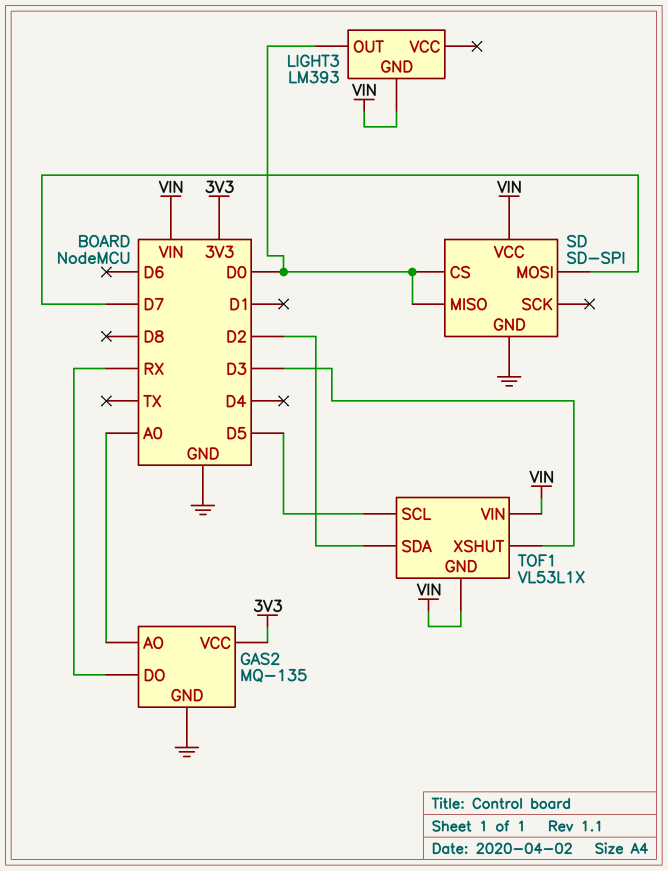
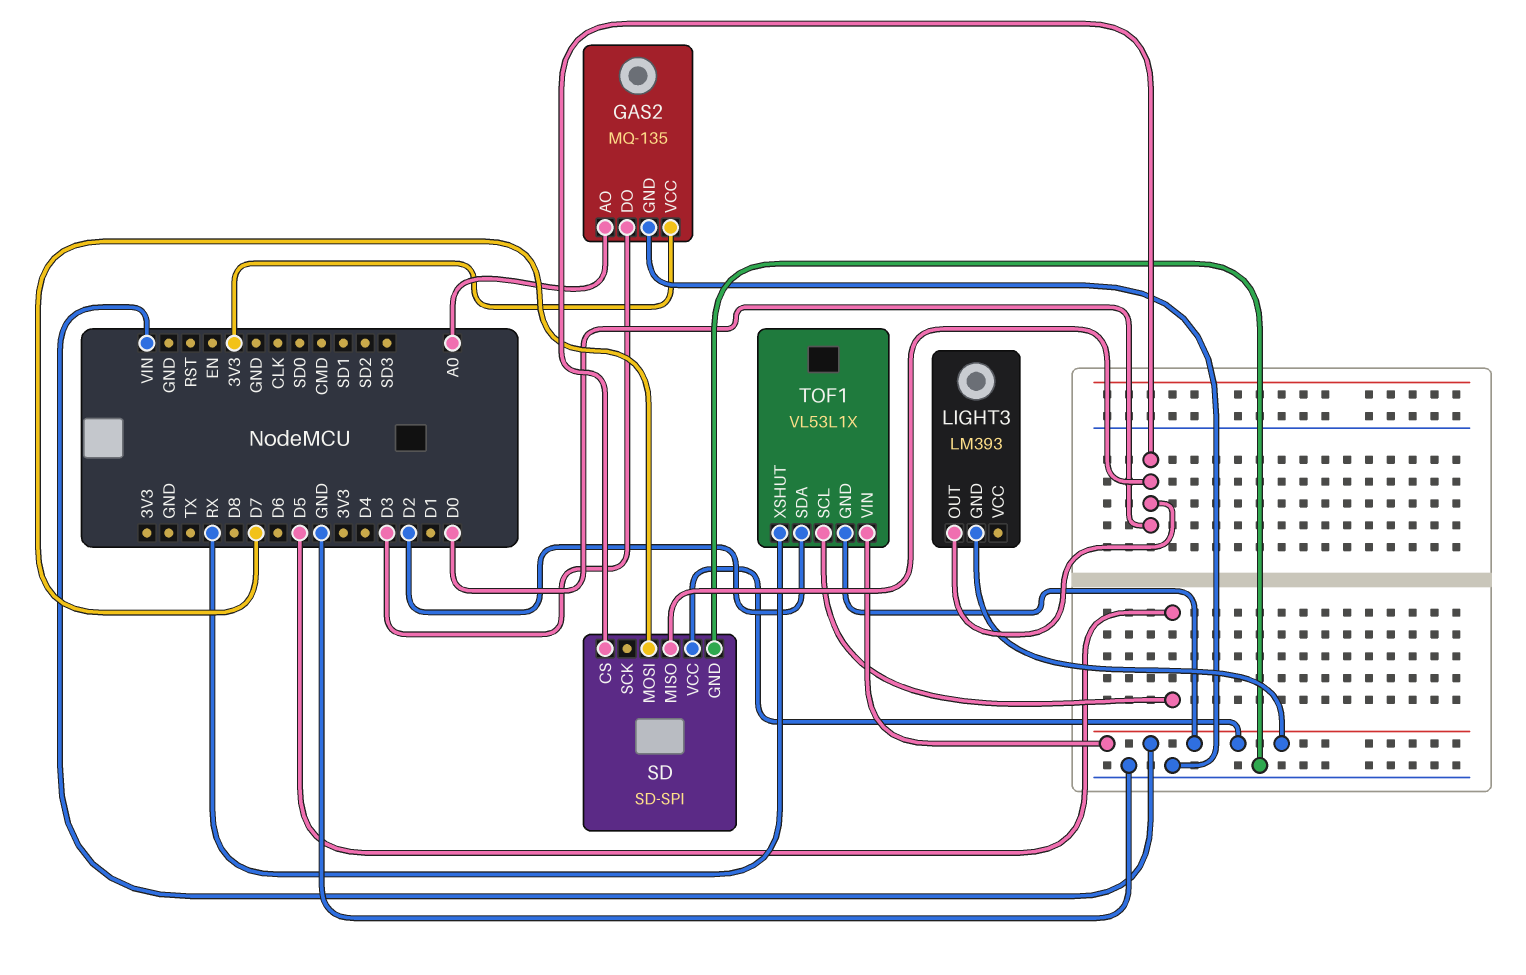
GAS2 pin DO: RX -> D3
TOF1 pin XSHUT: D3 -> RX

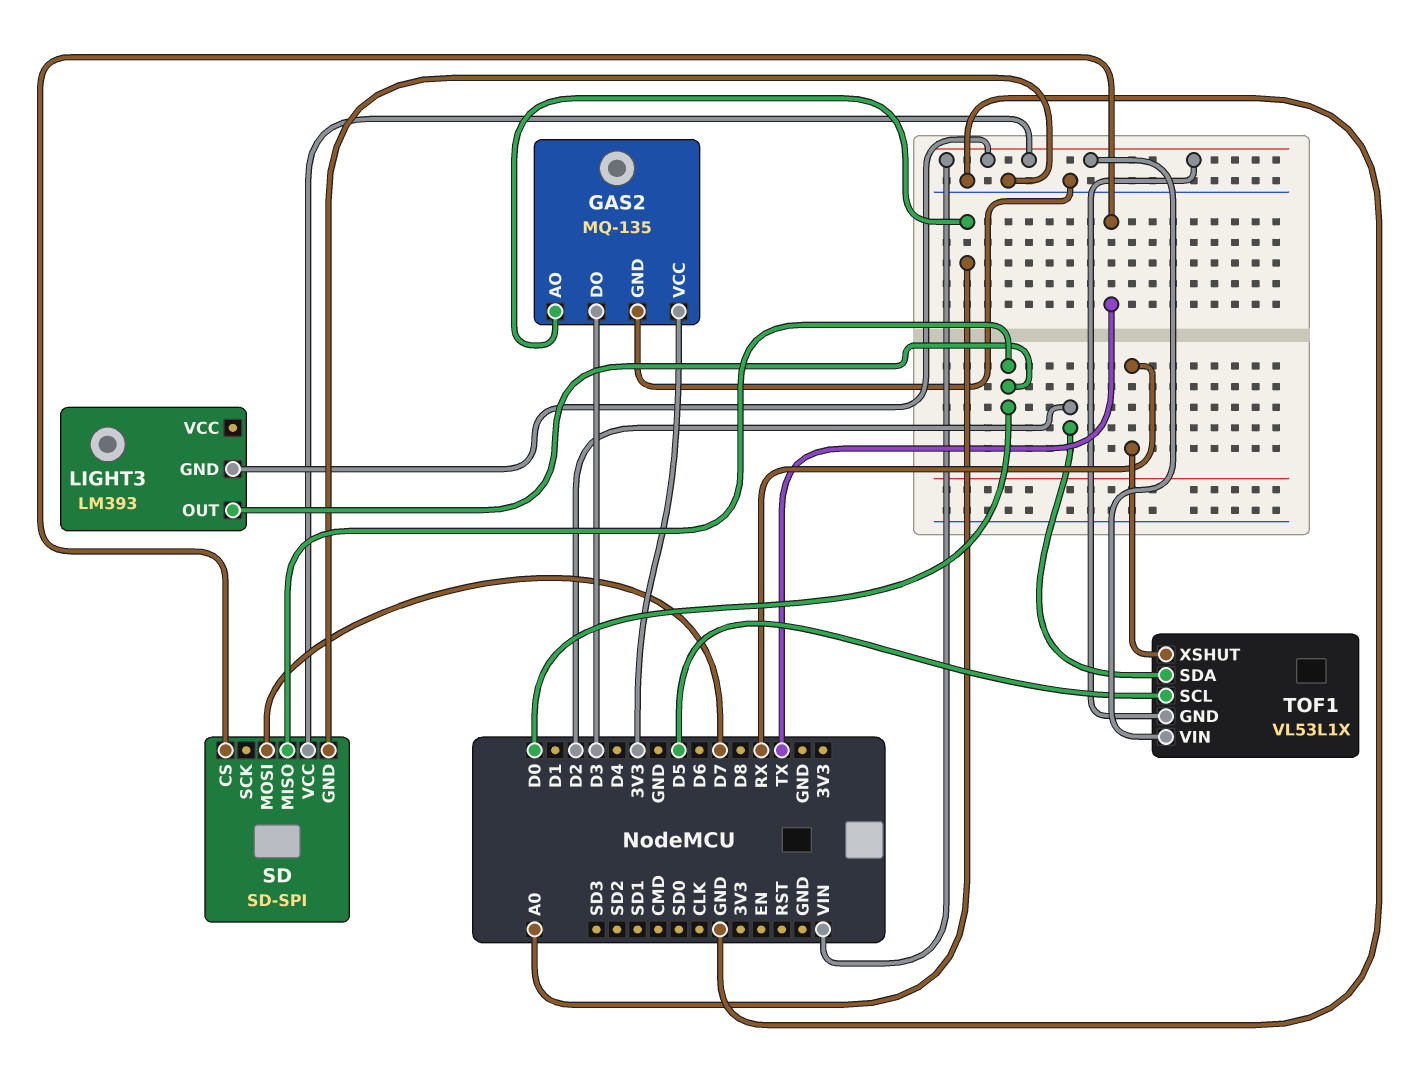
SD pin CS: D0 -> TX

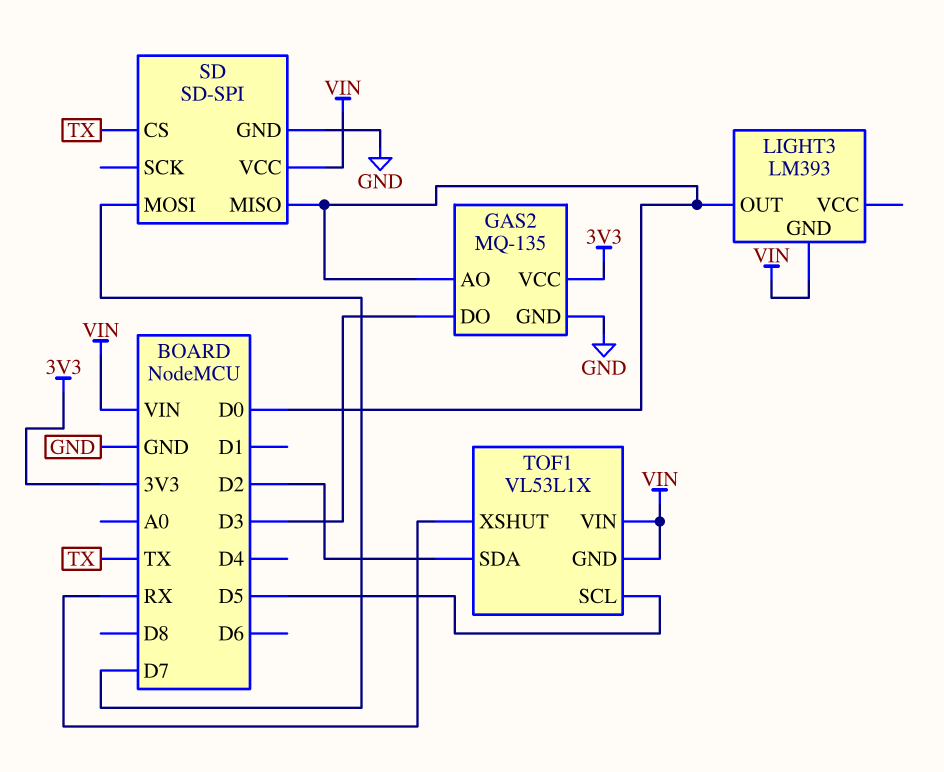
GAS2 pin AO: A0 -> D0

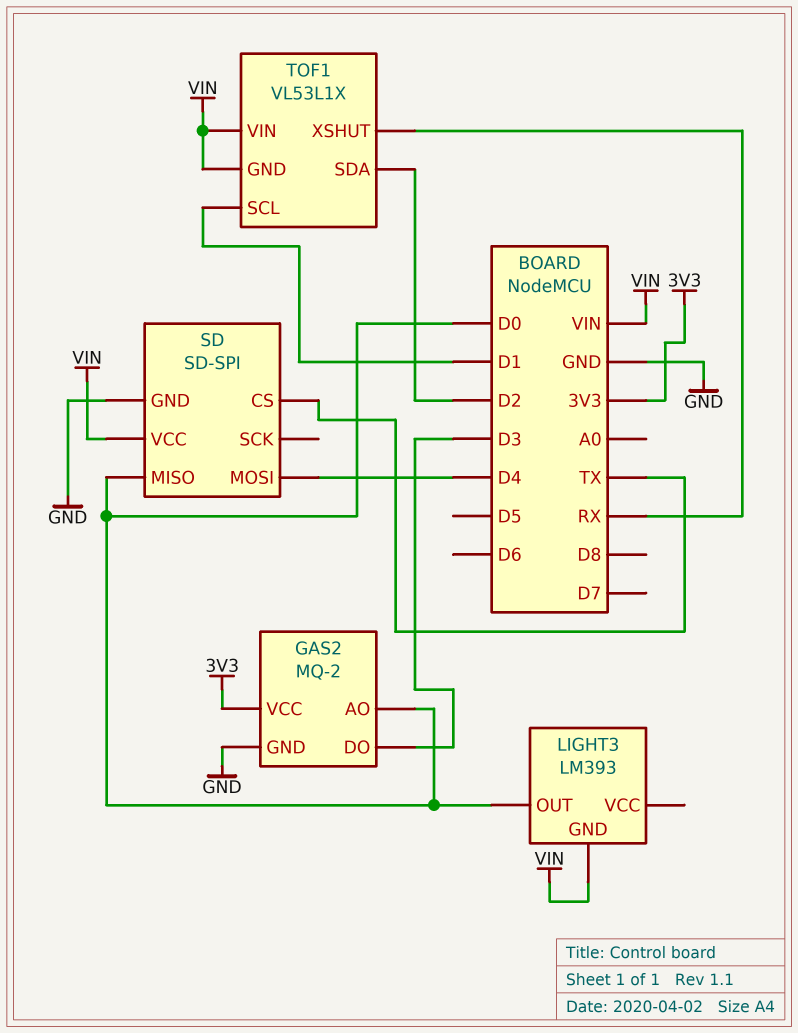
GAS2: MQ-135 -> MQ-2
SD pin MOSI: D7 -> D4
TOF1 pin SCL: D5 -> D1

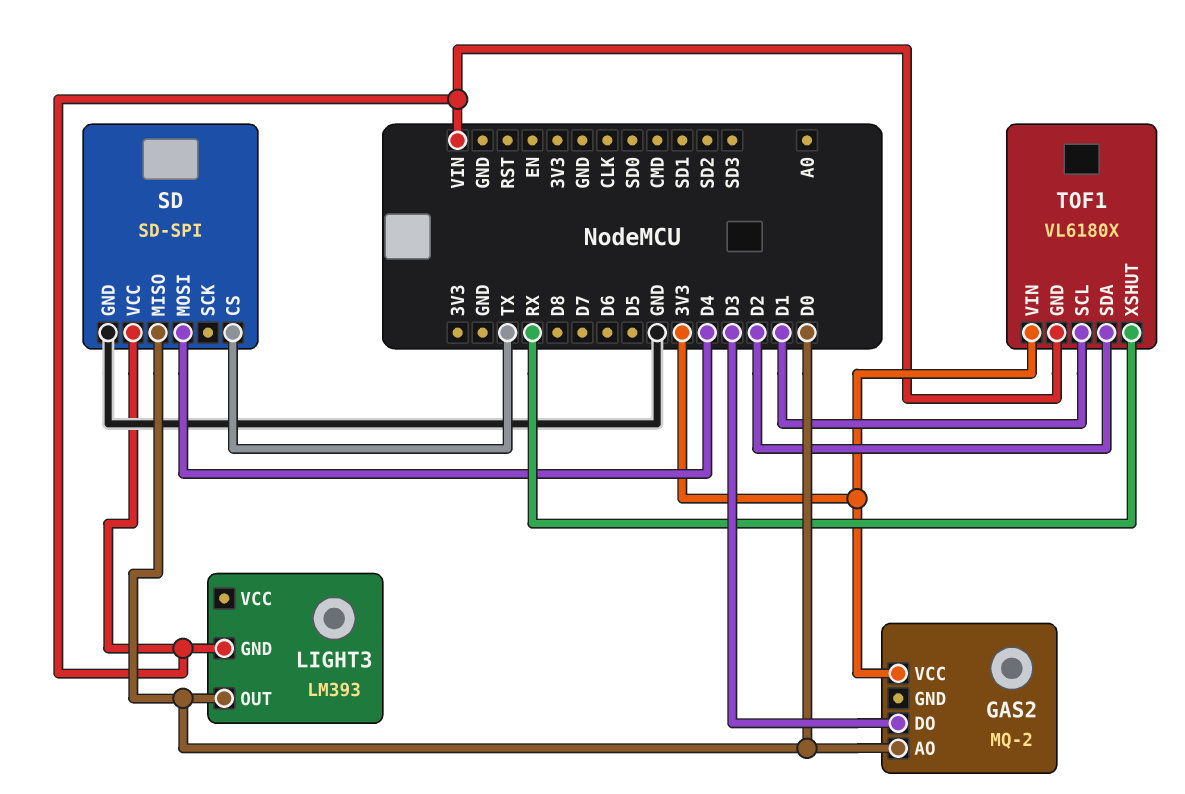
GAS2 pin GND: GND -> none
TOF1: VL53L1X -> VL6180X
TOF1 pin VIN: VIN -> 3V3

